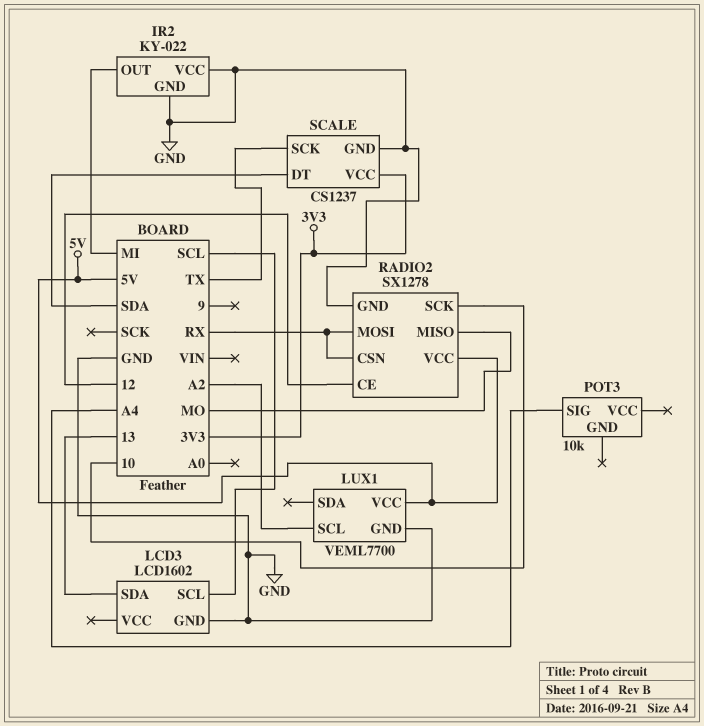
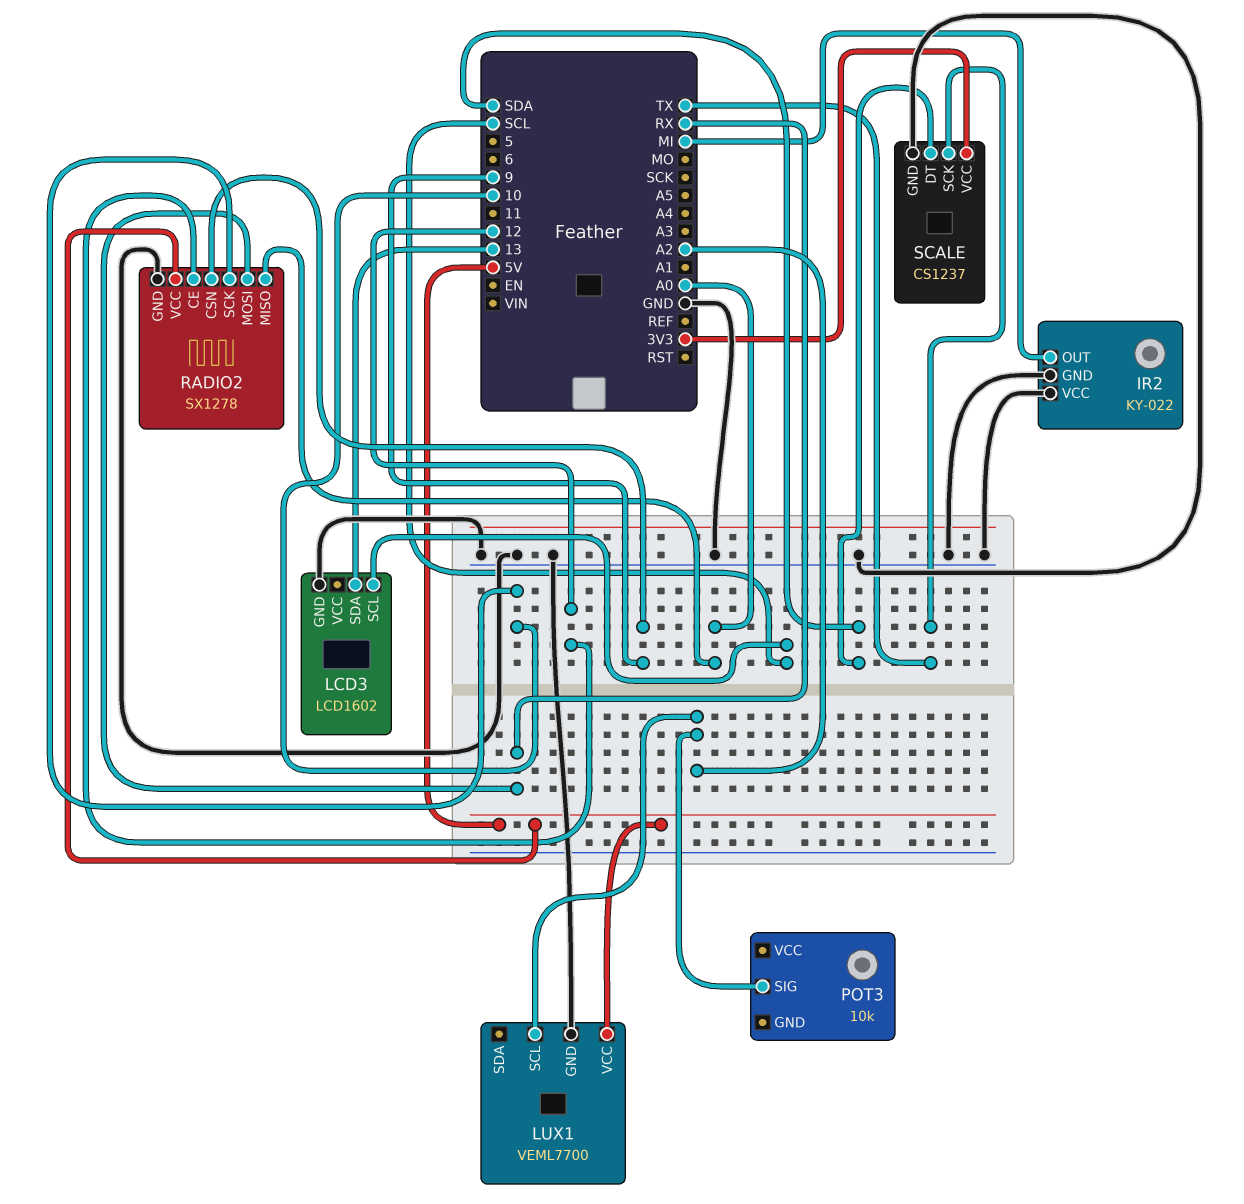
POT3 pin SIG: A4 -> A2
RADIO2 pin CSN: RX -> 9
RADIO2 pin MISO: MO -> A0

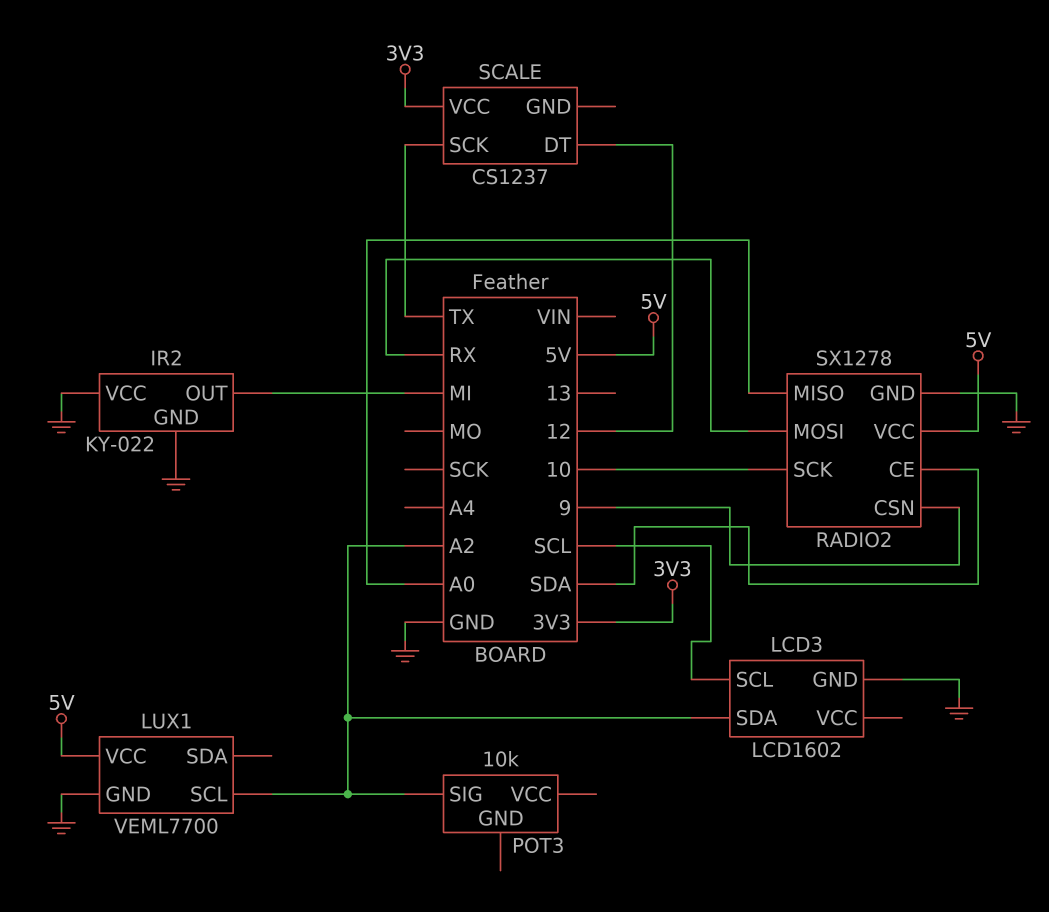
LCD3 pin SDA: 13 -> A2
RADIO2 pin CE: 12 -> SDA
SCALE pin DT: SDA -> 12
SCALE pin GND: GND -> none

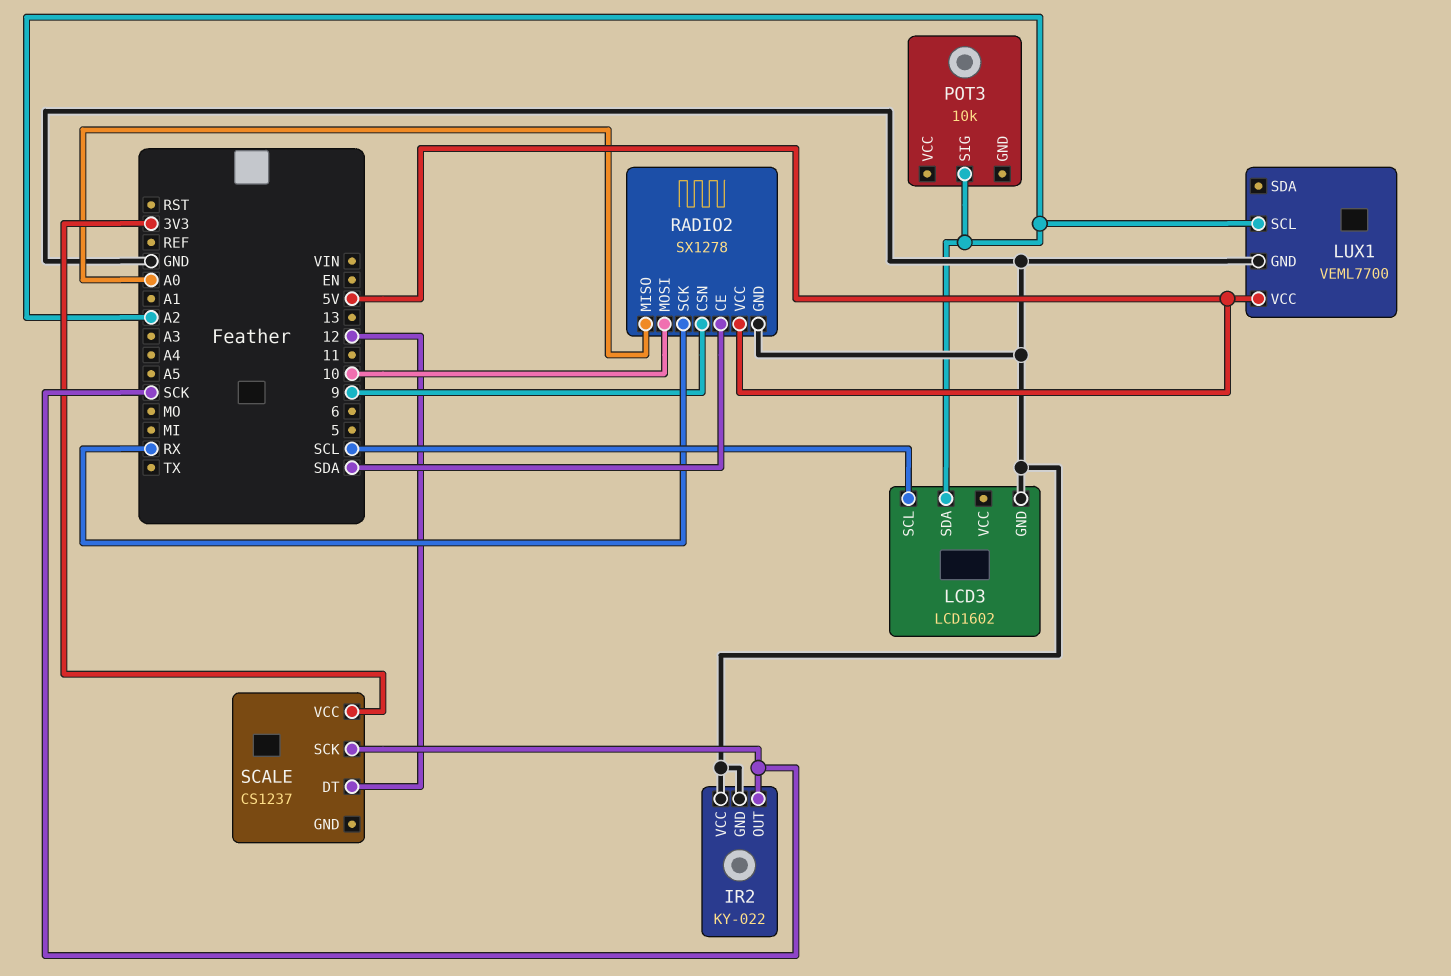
IR2 pin OUT: MI -> SCK
RADIO2 pin MOSI: RX -> 10
RADIO2 pin SCK: 10 -> RX
SCALE pin SCK: TX -> SCK

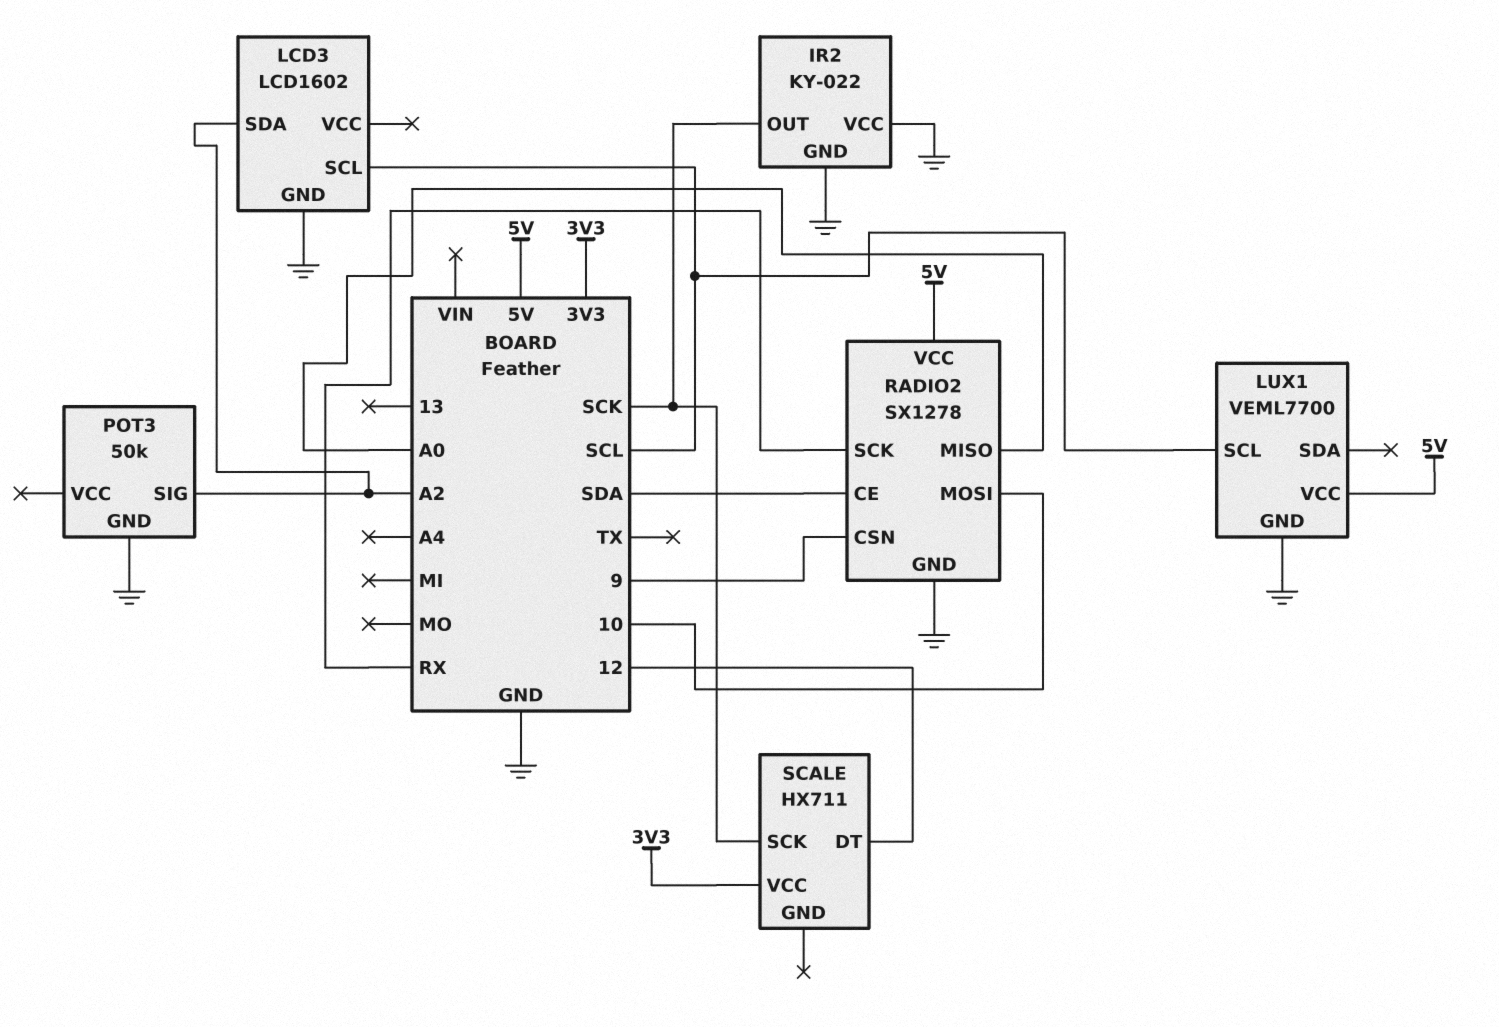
LUX1 pin SCL: A2 -> SCL
POT3: 10k -> 50k
POT3 pin GND: none -> GND
SCALE: CS1237 -> HX711

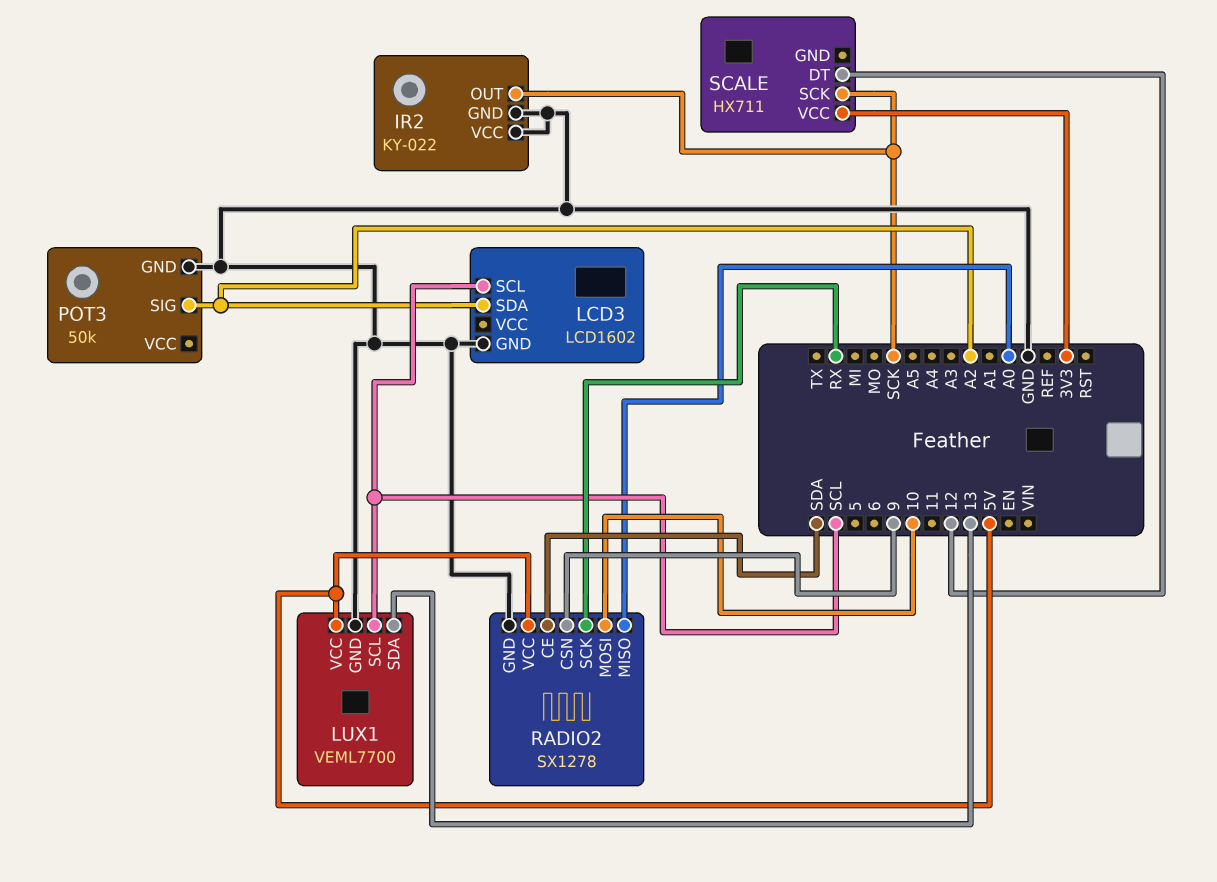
LUX1 pin SDA: none -> 13

